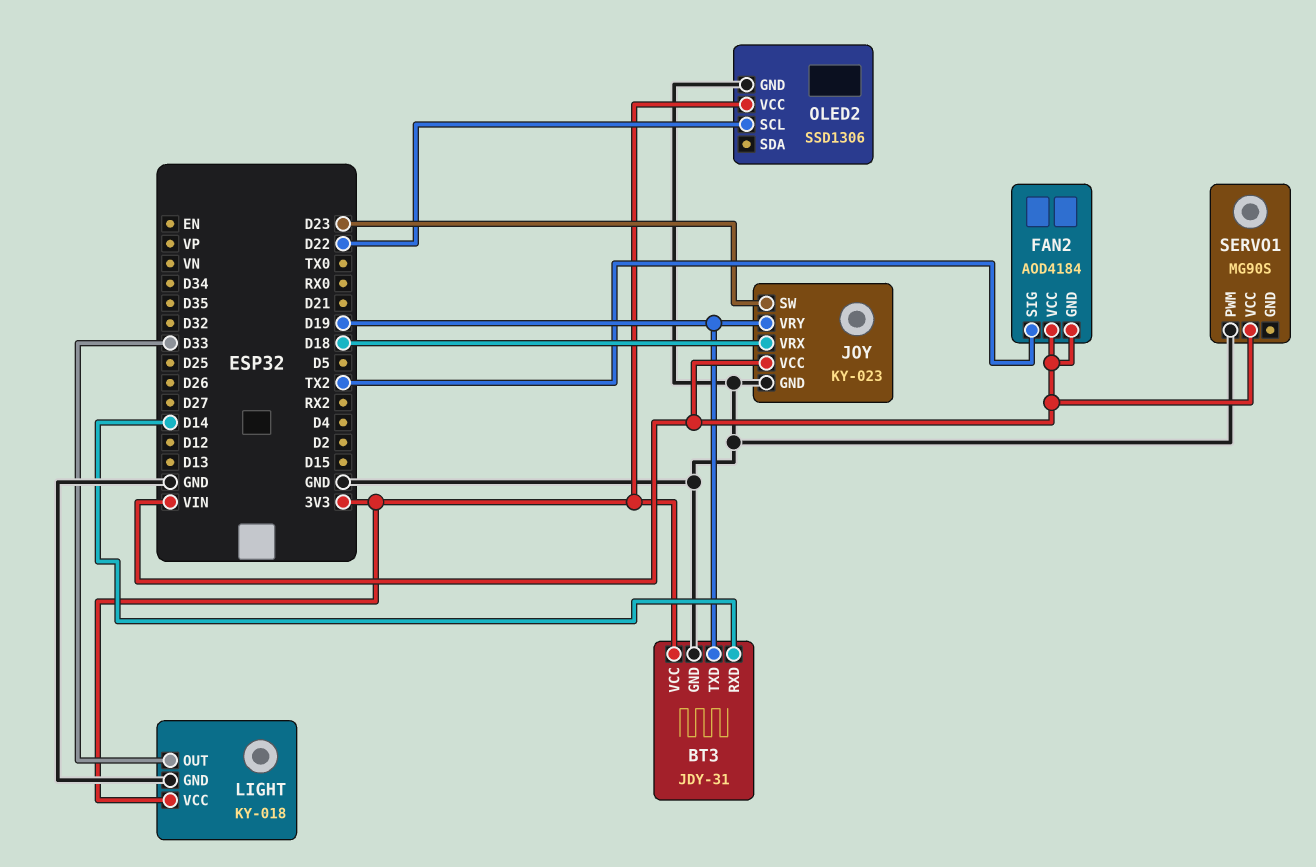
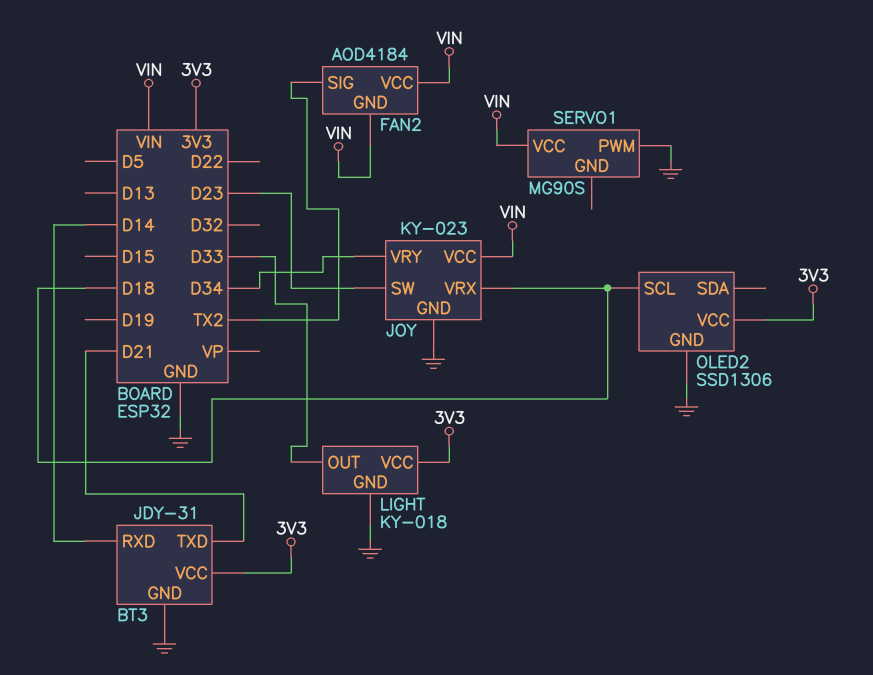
BT3 pin TXD: D19 -> D21
JOY pin VRY: D19 -> D34
OLED2 pin SCL: D22 -> D18

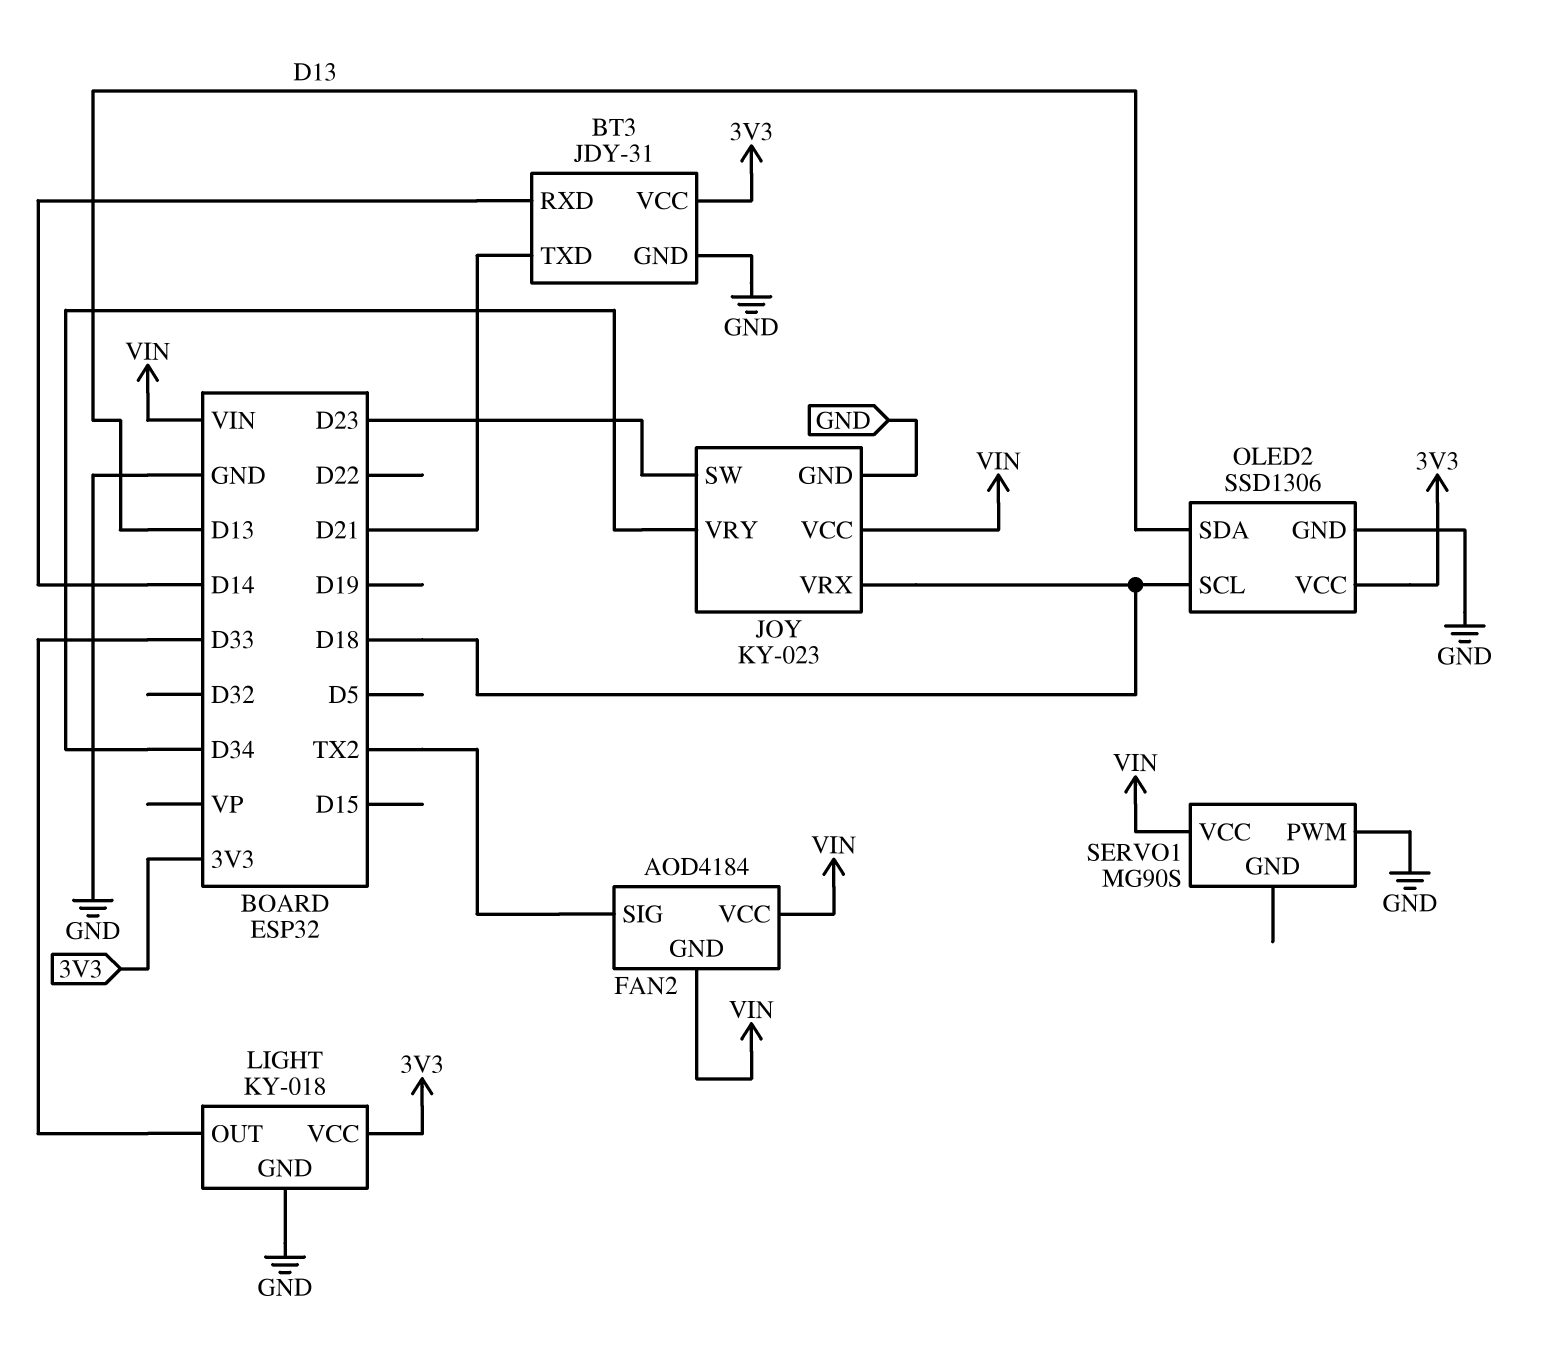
OLED2 pin SDA: none -> D13

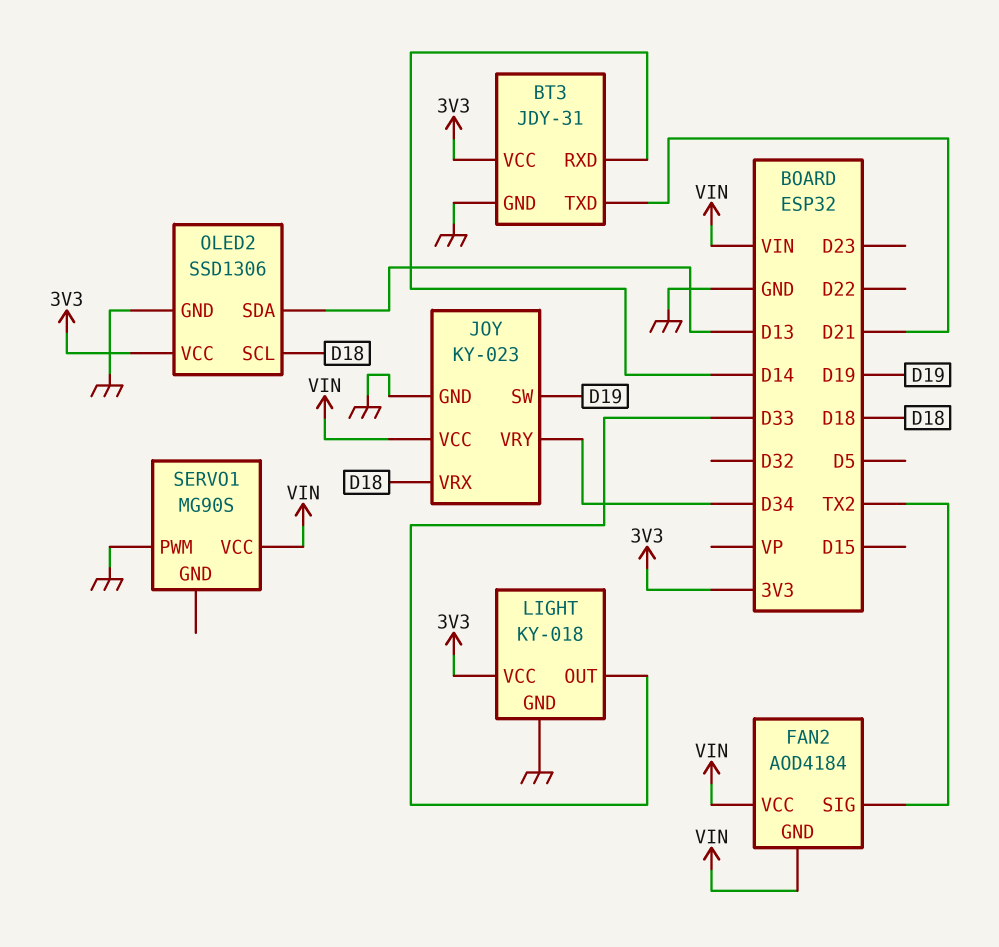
JOY pin SW: D23 -> D19

